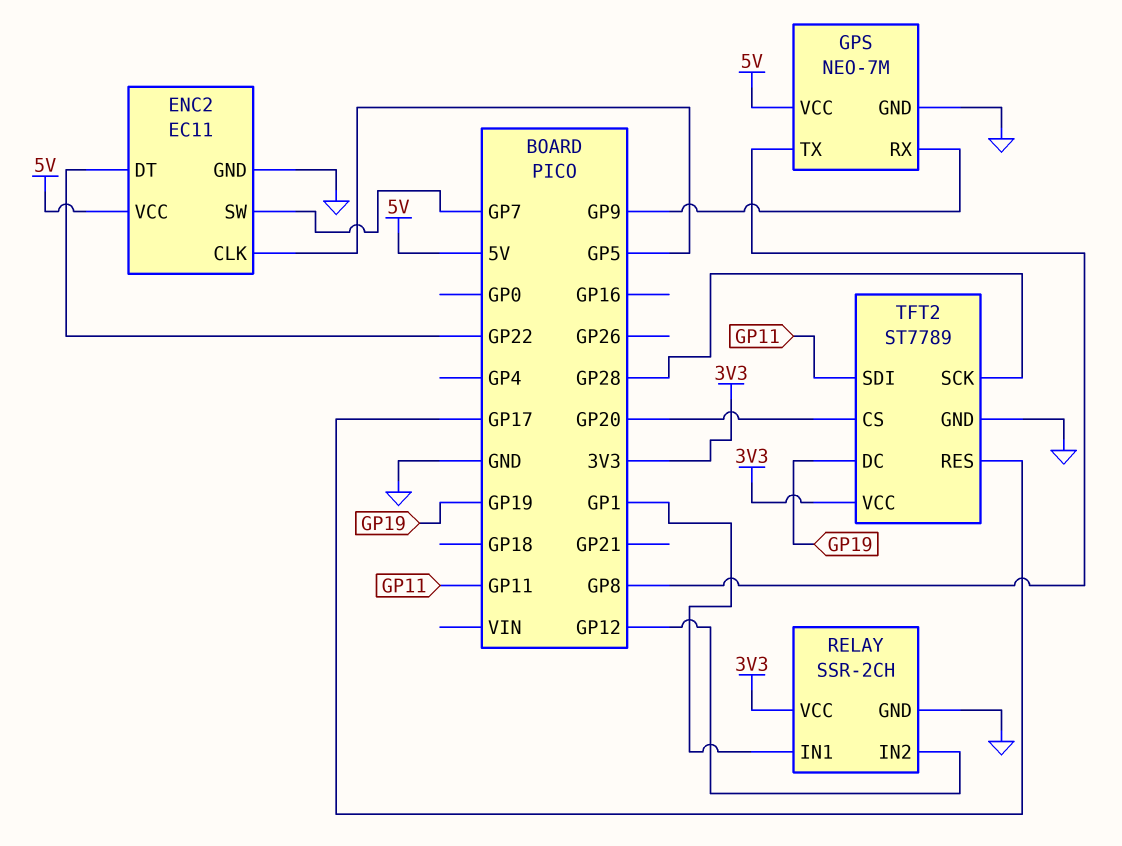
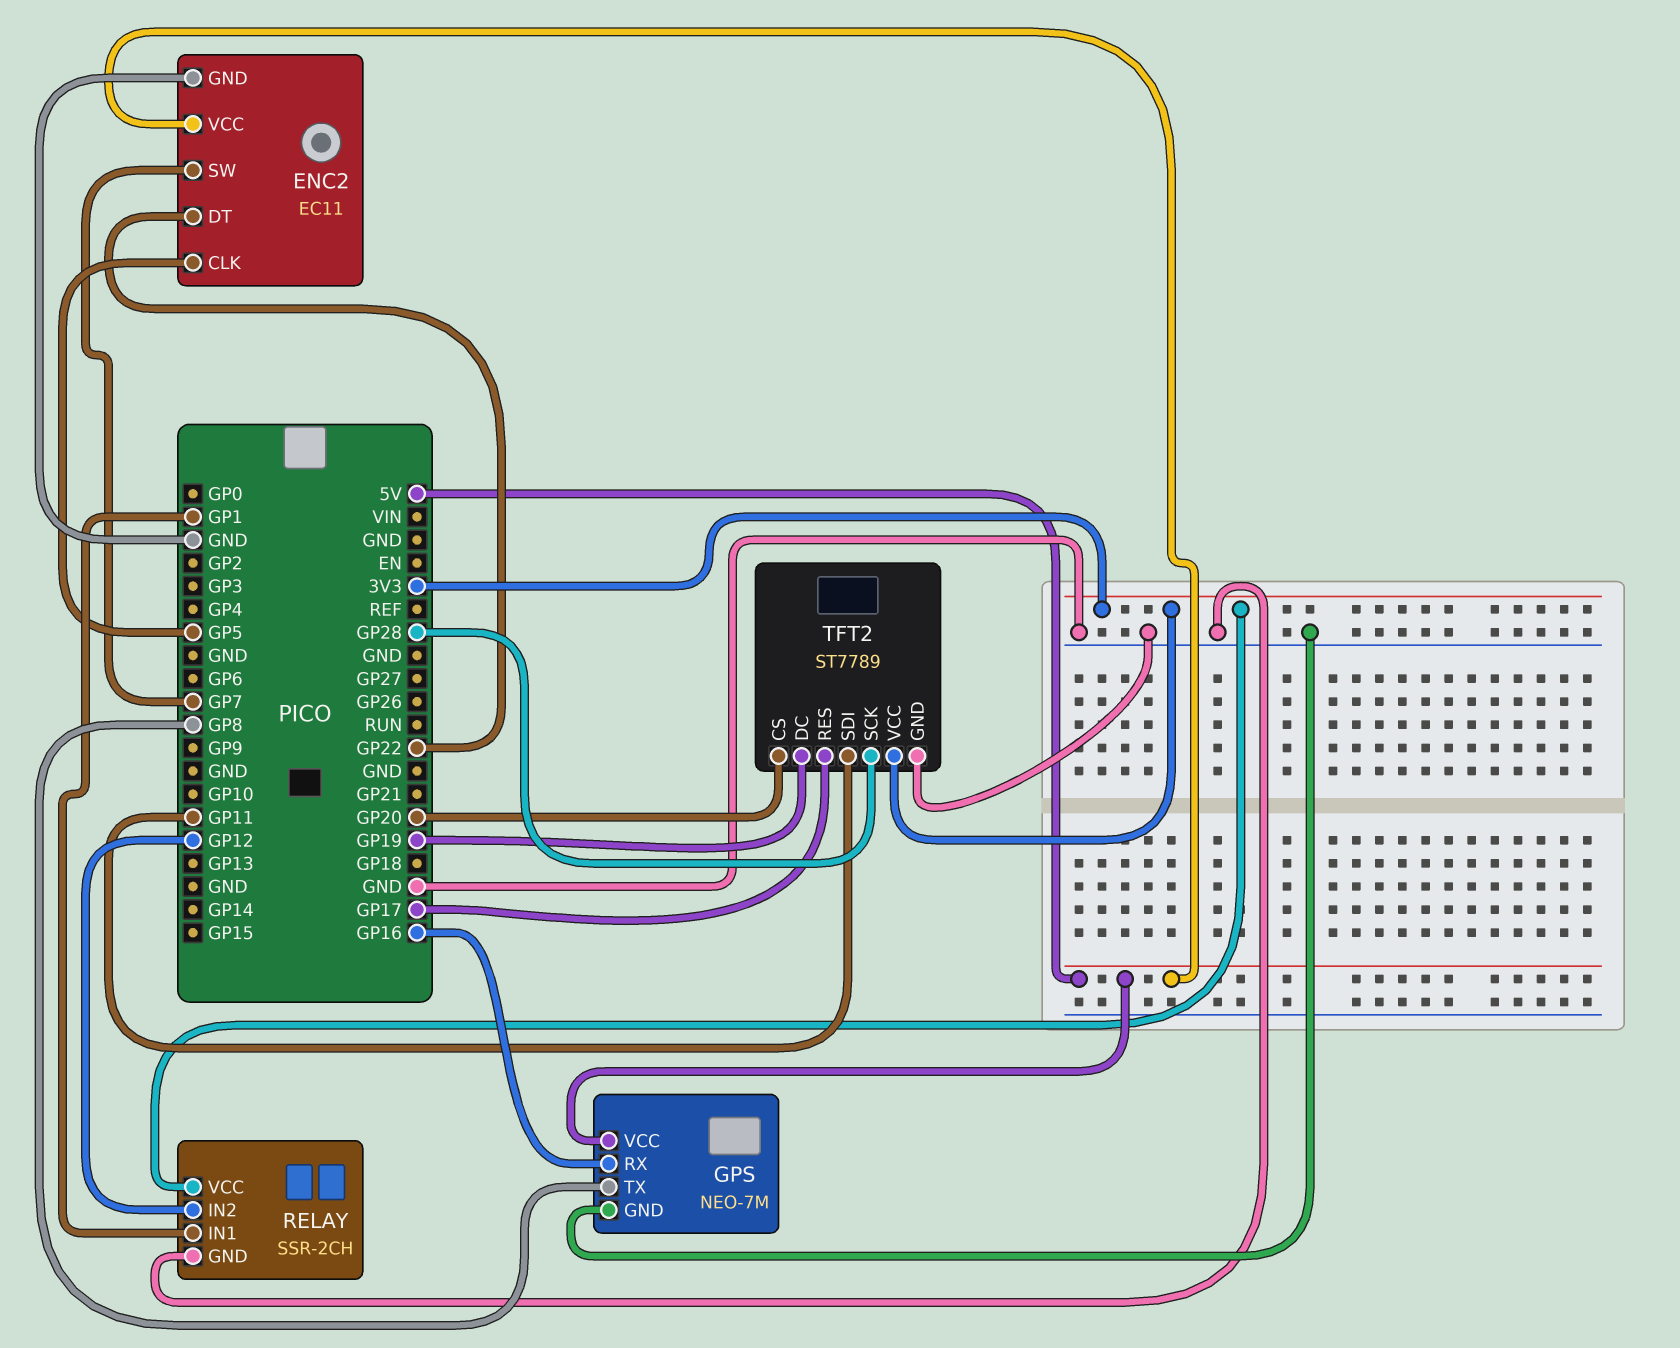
GPS pin RX: GP9 -> GP16

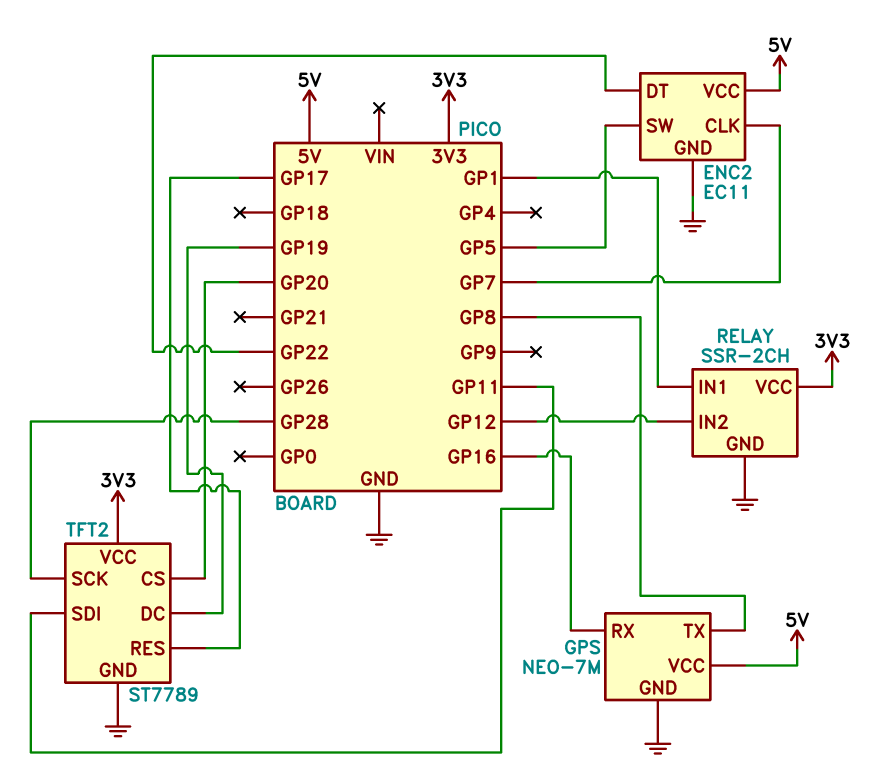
ENC2 pin CLK: GP5 -> GP7
ENC2 pin SW: GP7 -> GP5

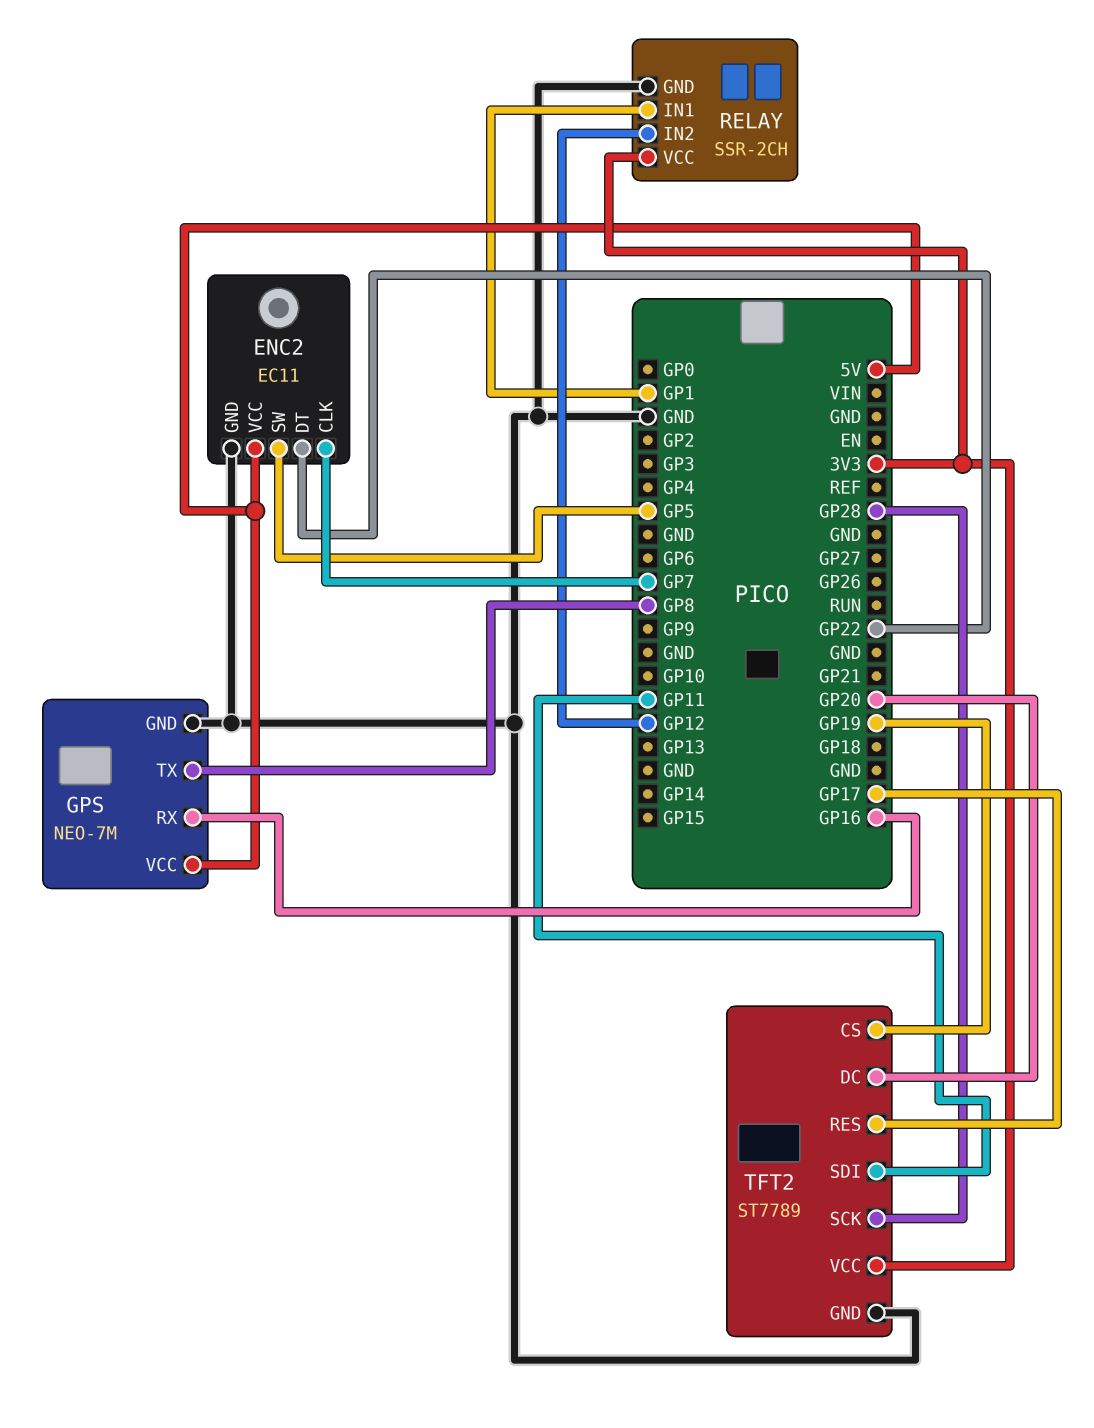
TFT2 pin CS: GP20 -> GP19
TFT2 pin DC: GP19 -> GP20

